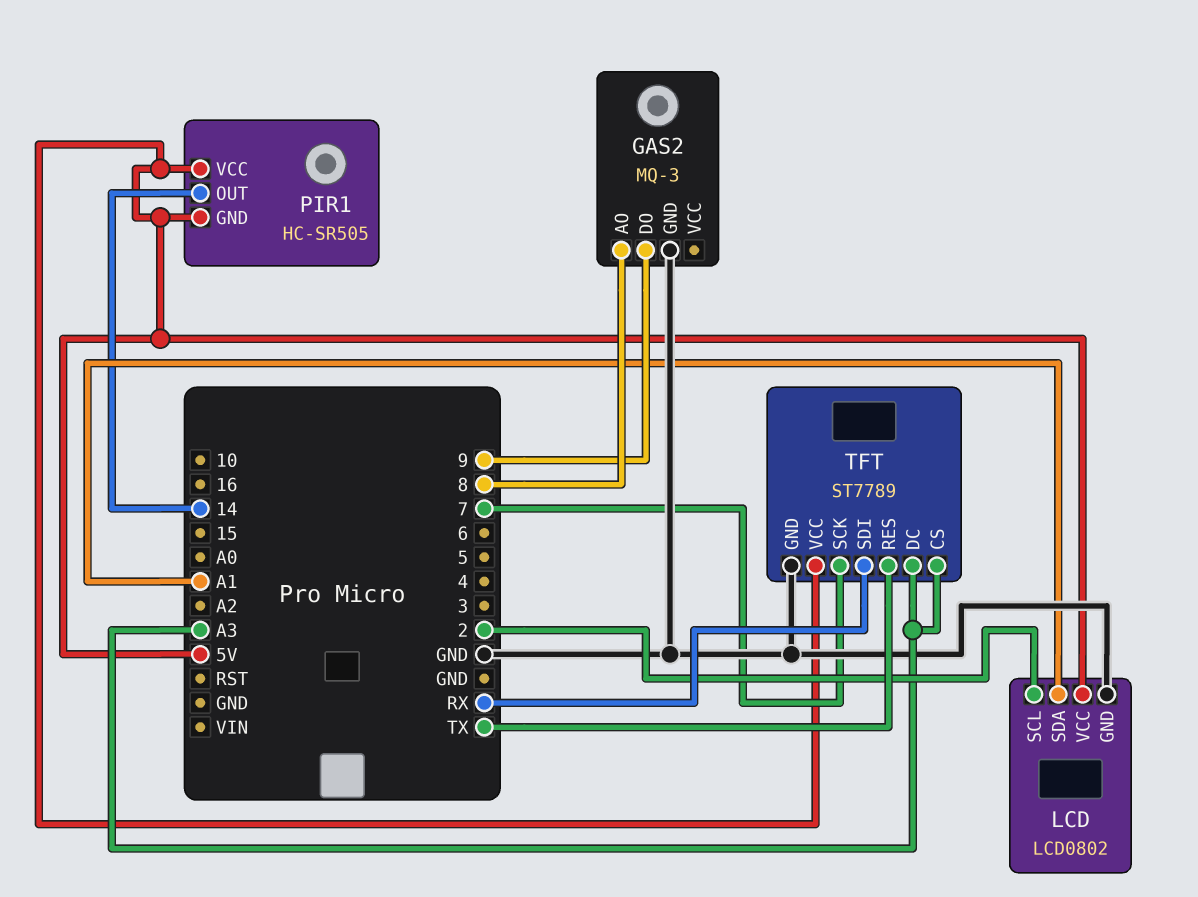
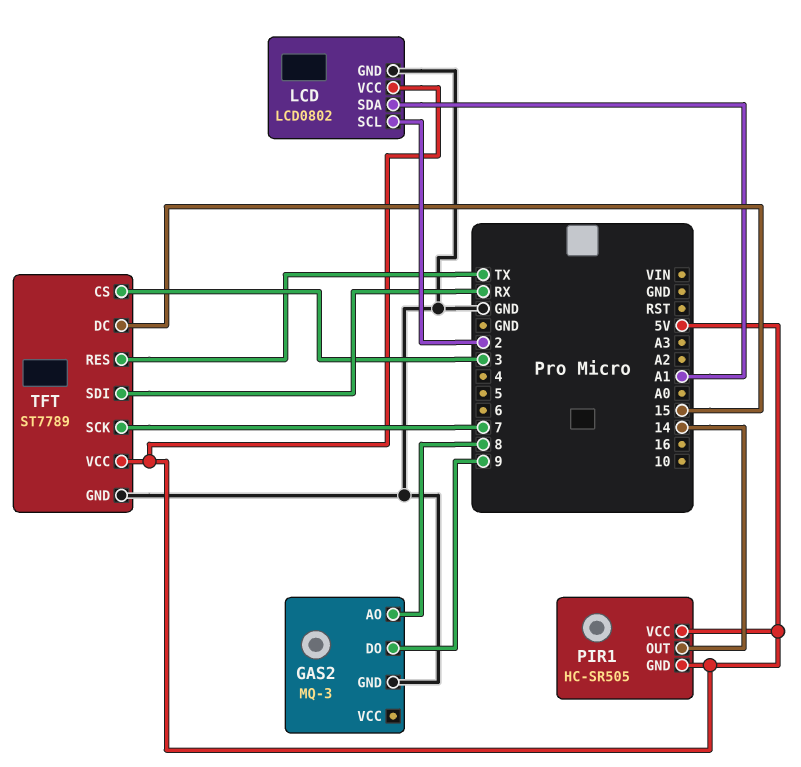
TFT pin CS: A3 -> 3
TFT pin DC: A3 -> 15

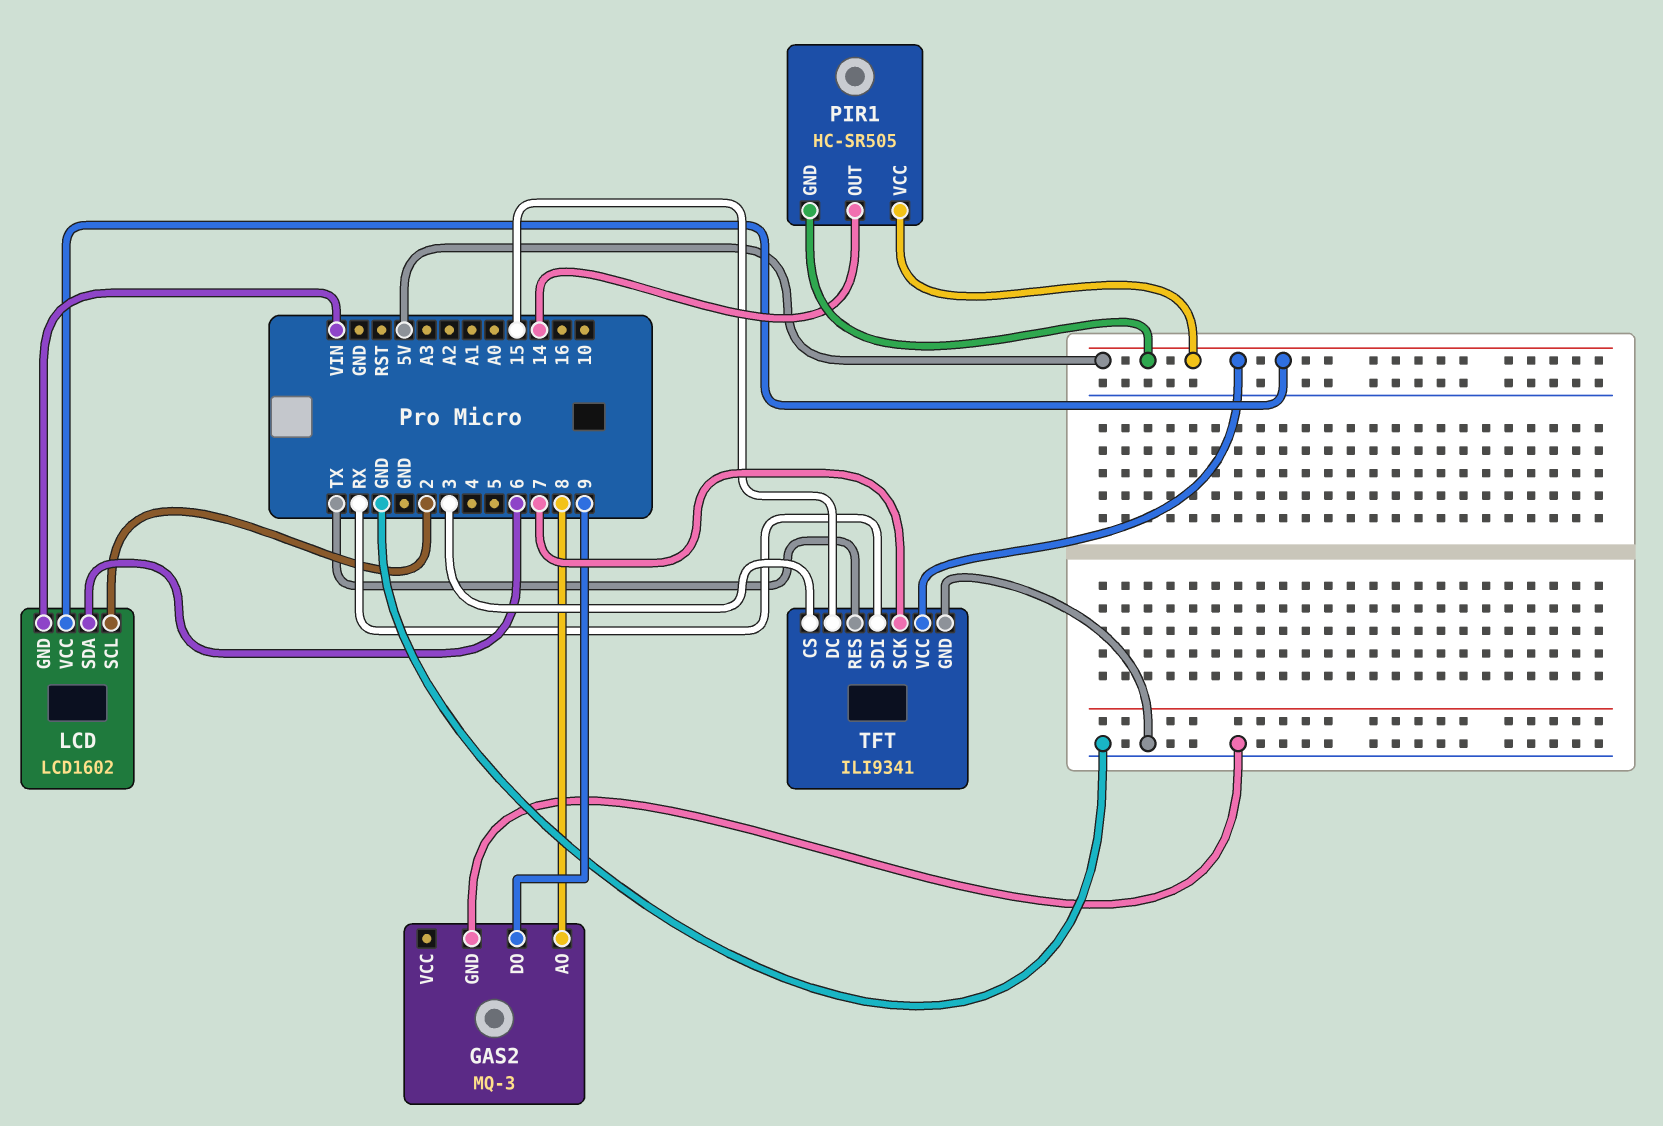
LCD: LCD0802 -> LCD1602
LCD pin GND: GND -> VIN
LCD pin SDA: A1 -> 6
TFT: ST7789 -> ILI9341

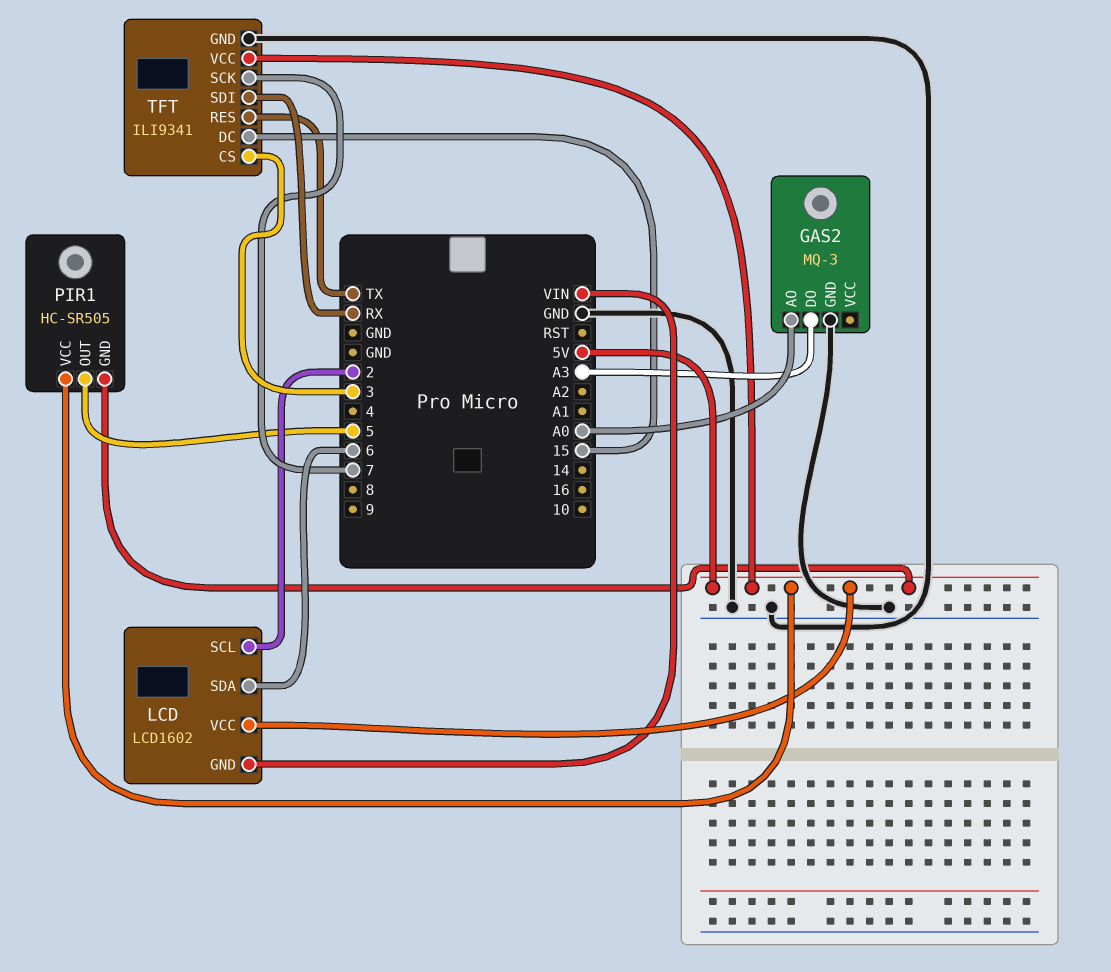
GAS2 pin AO: 8 -> A0
GAS2 pin DO: 9 -> A3
PIR1 pin OUT: 14 -> 5

